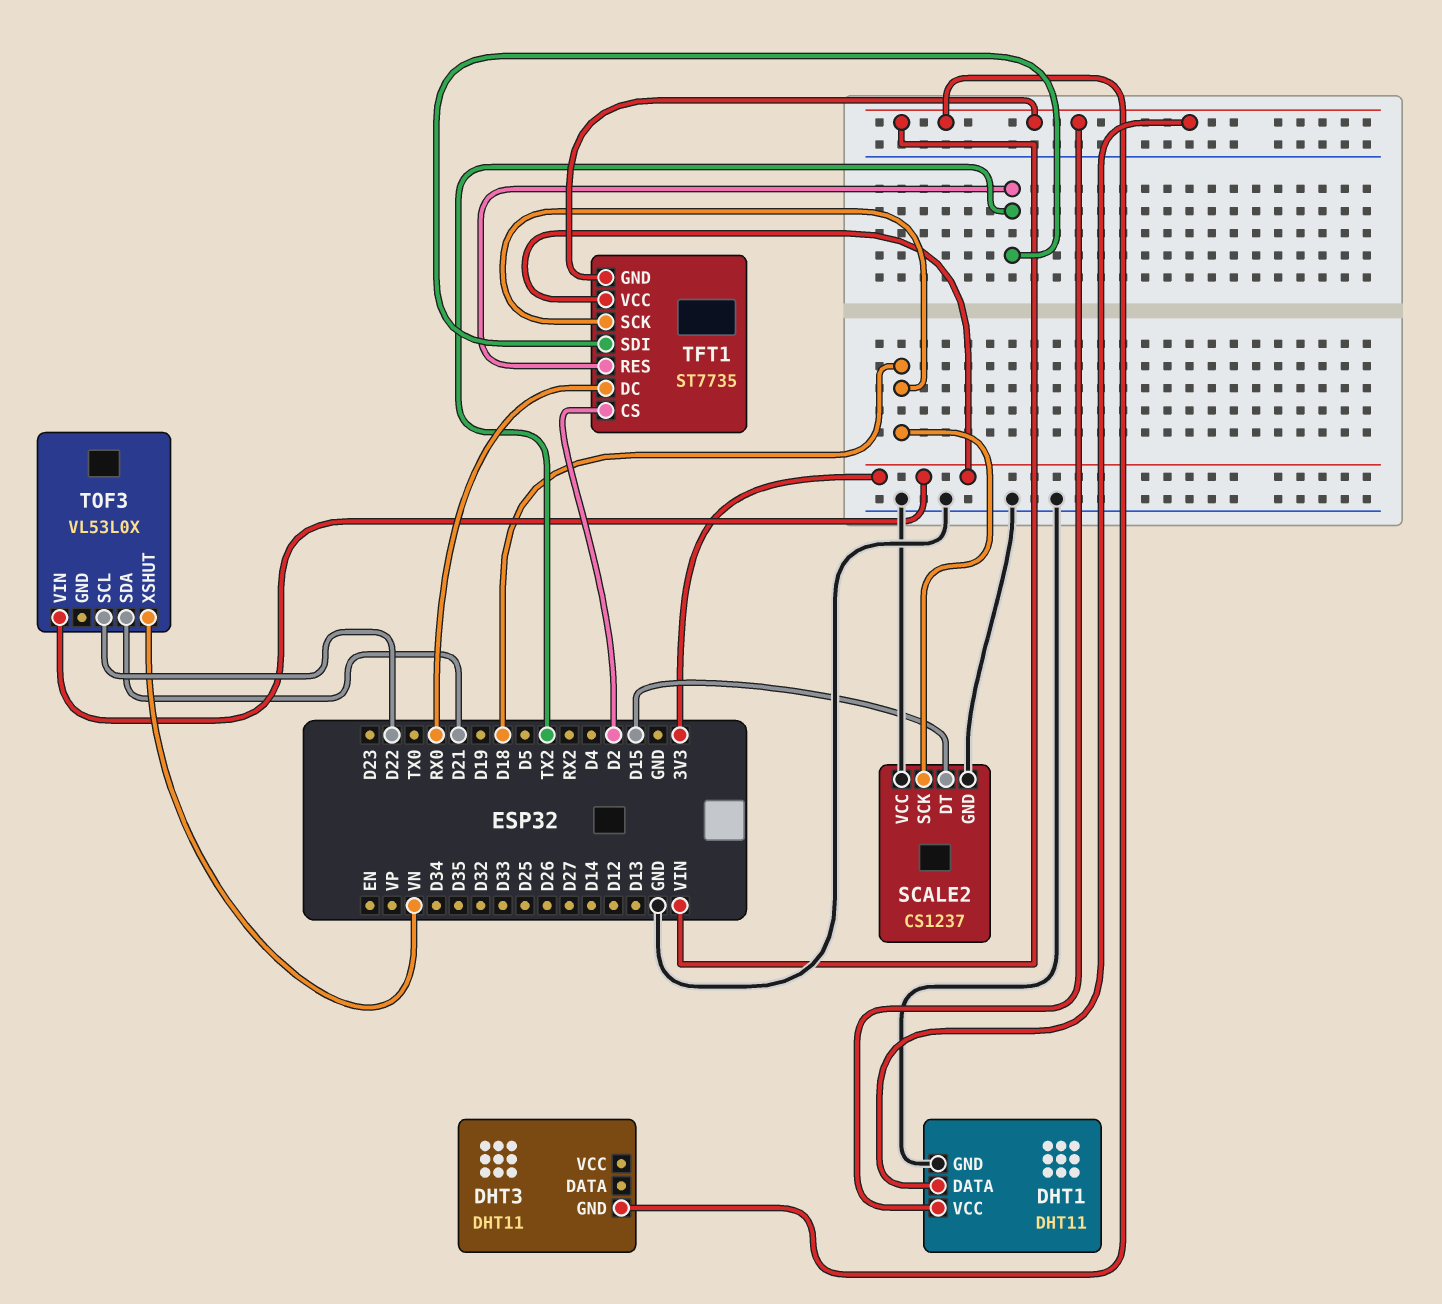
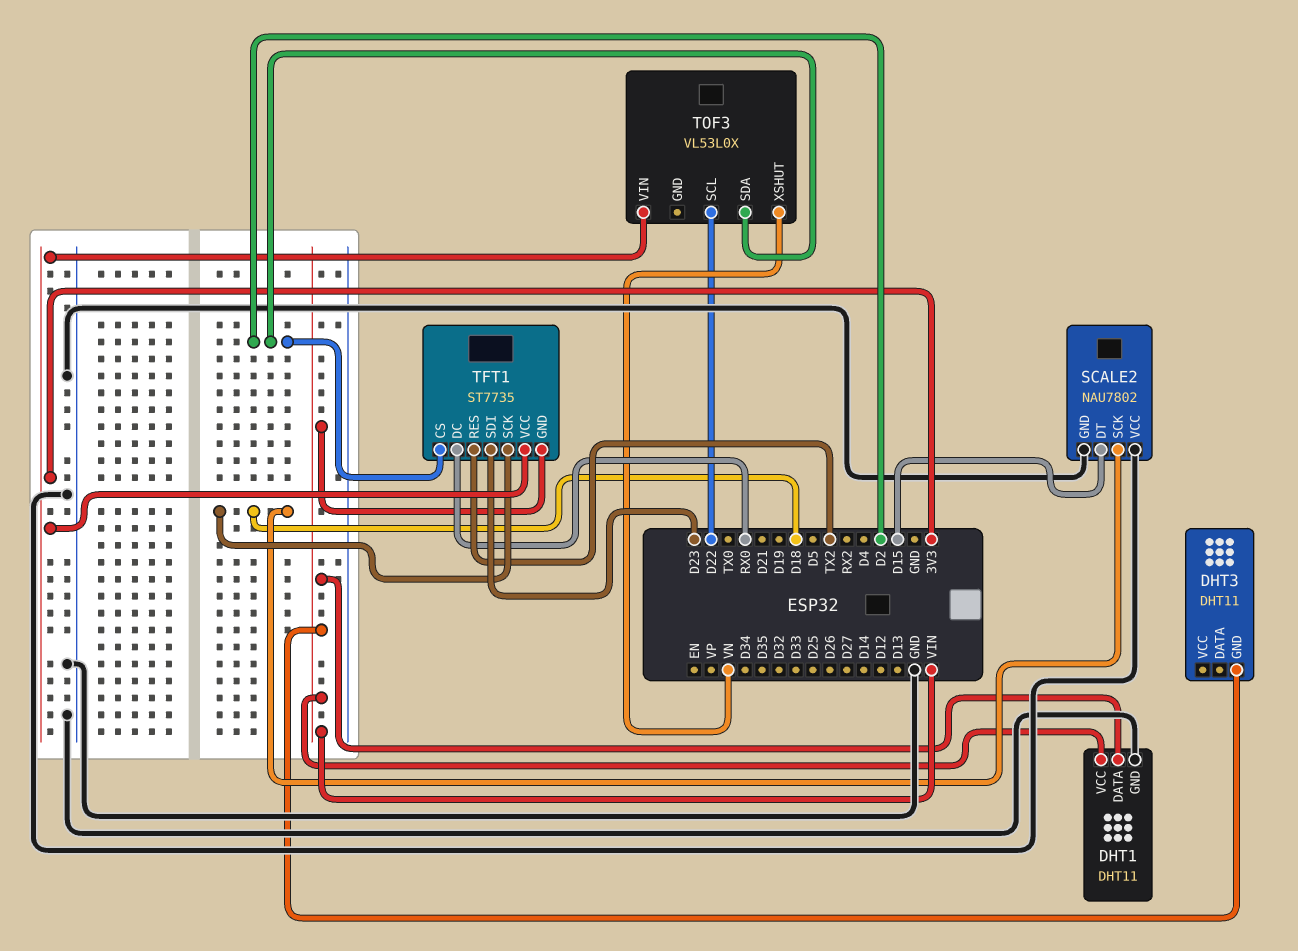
SCALE2: CS1237 -> NAU7802
TFT1 pin SDI: TX2 -> D23
TOF3 pin SDA: D21 -> D2

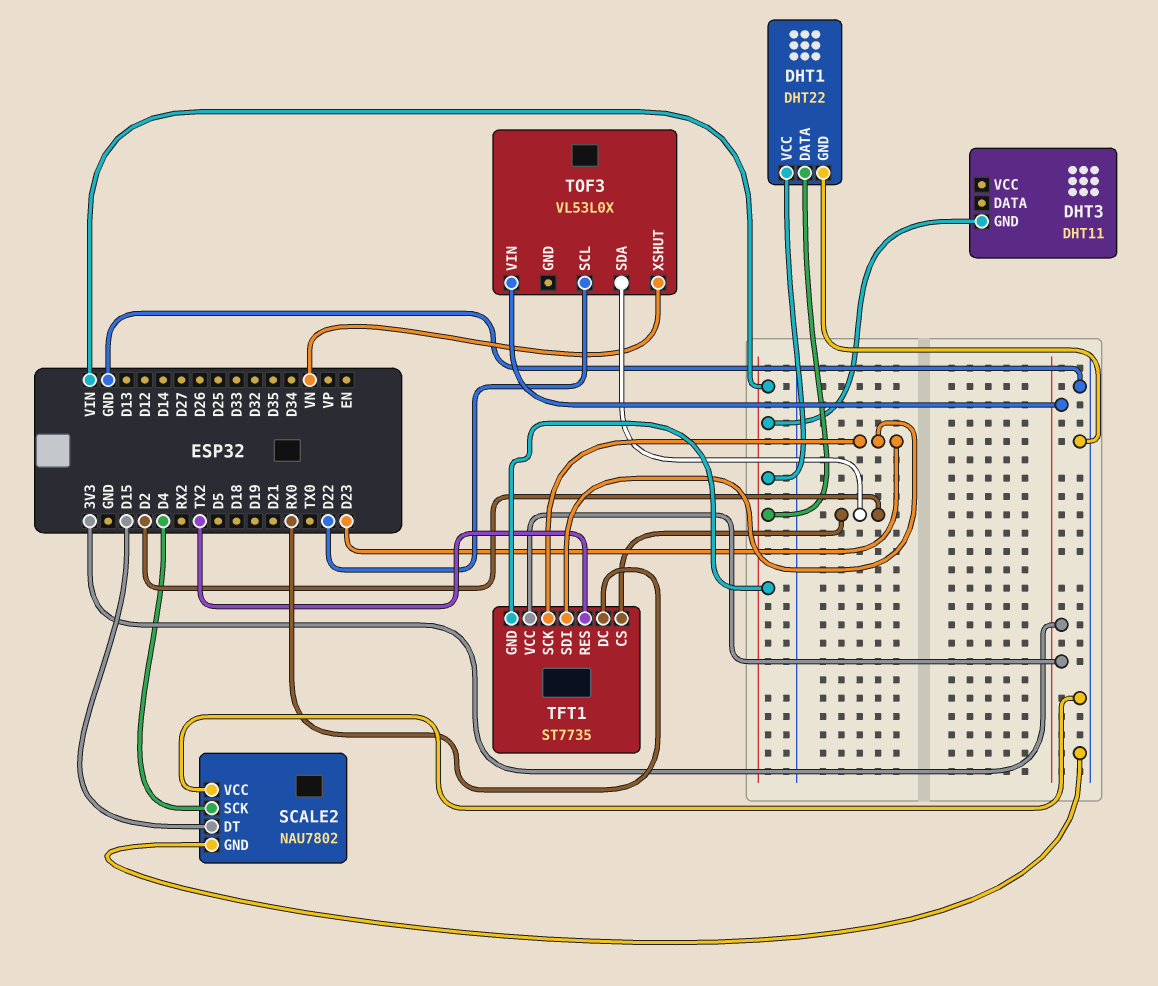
DHT1: DHT11 -> DHT22
SCALE2 pin SCK: D18 -> D4
TFT1 pin SCK: D18 -> D23

